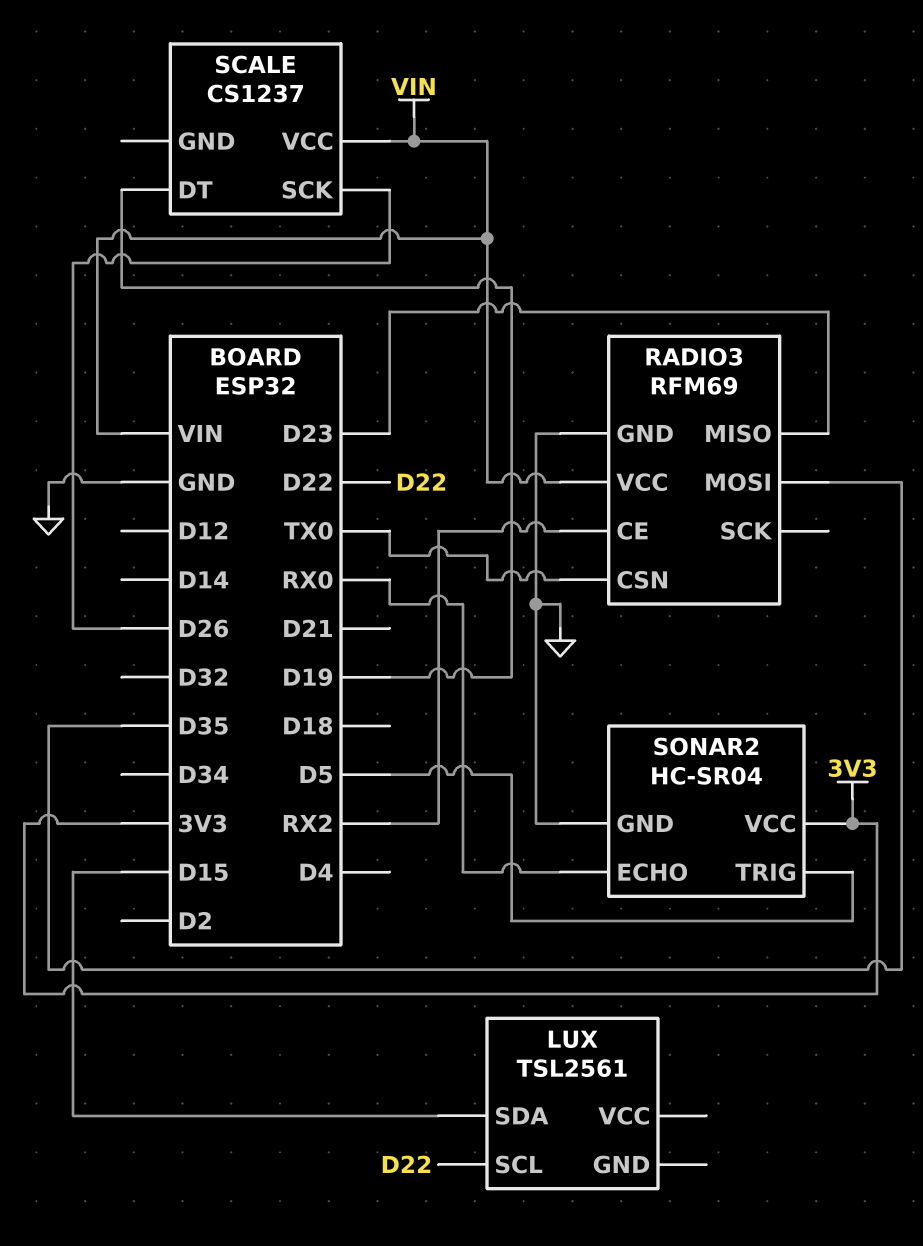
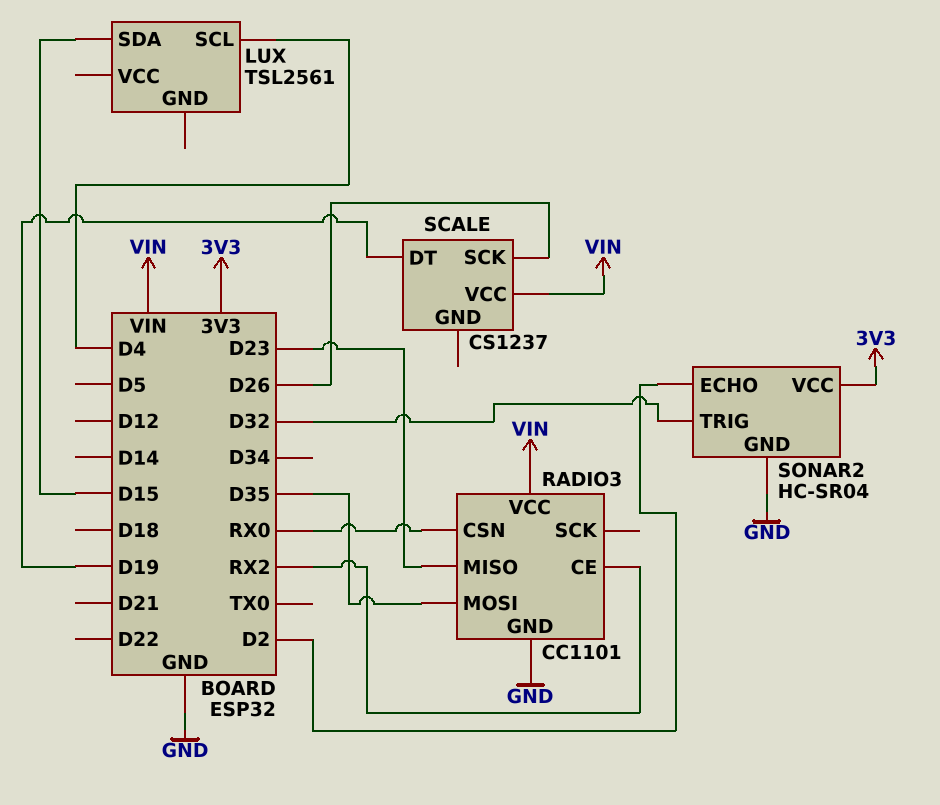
LUX pin SCL: D22 -> D4
RADIO3: RFM69 -> CC1101
RADIO3 pin CSN: TX0 -> RX0
SONAR2 pin ECHO: RX0 -> D2
SONAR2 pin TRIG: D5 -> D32

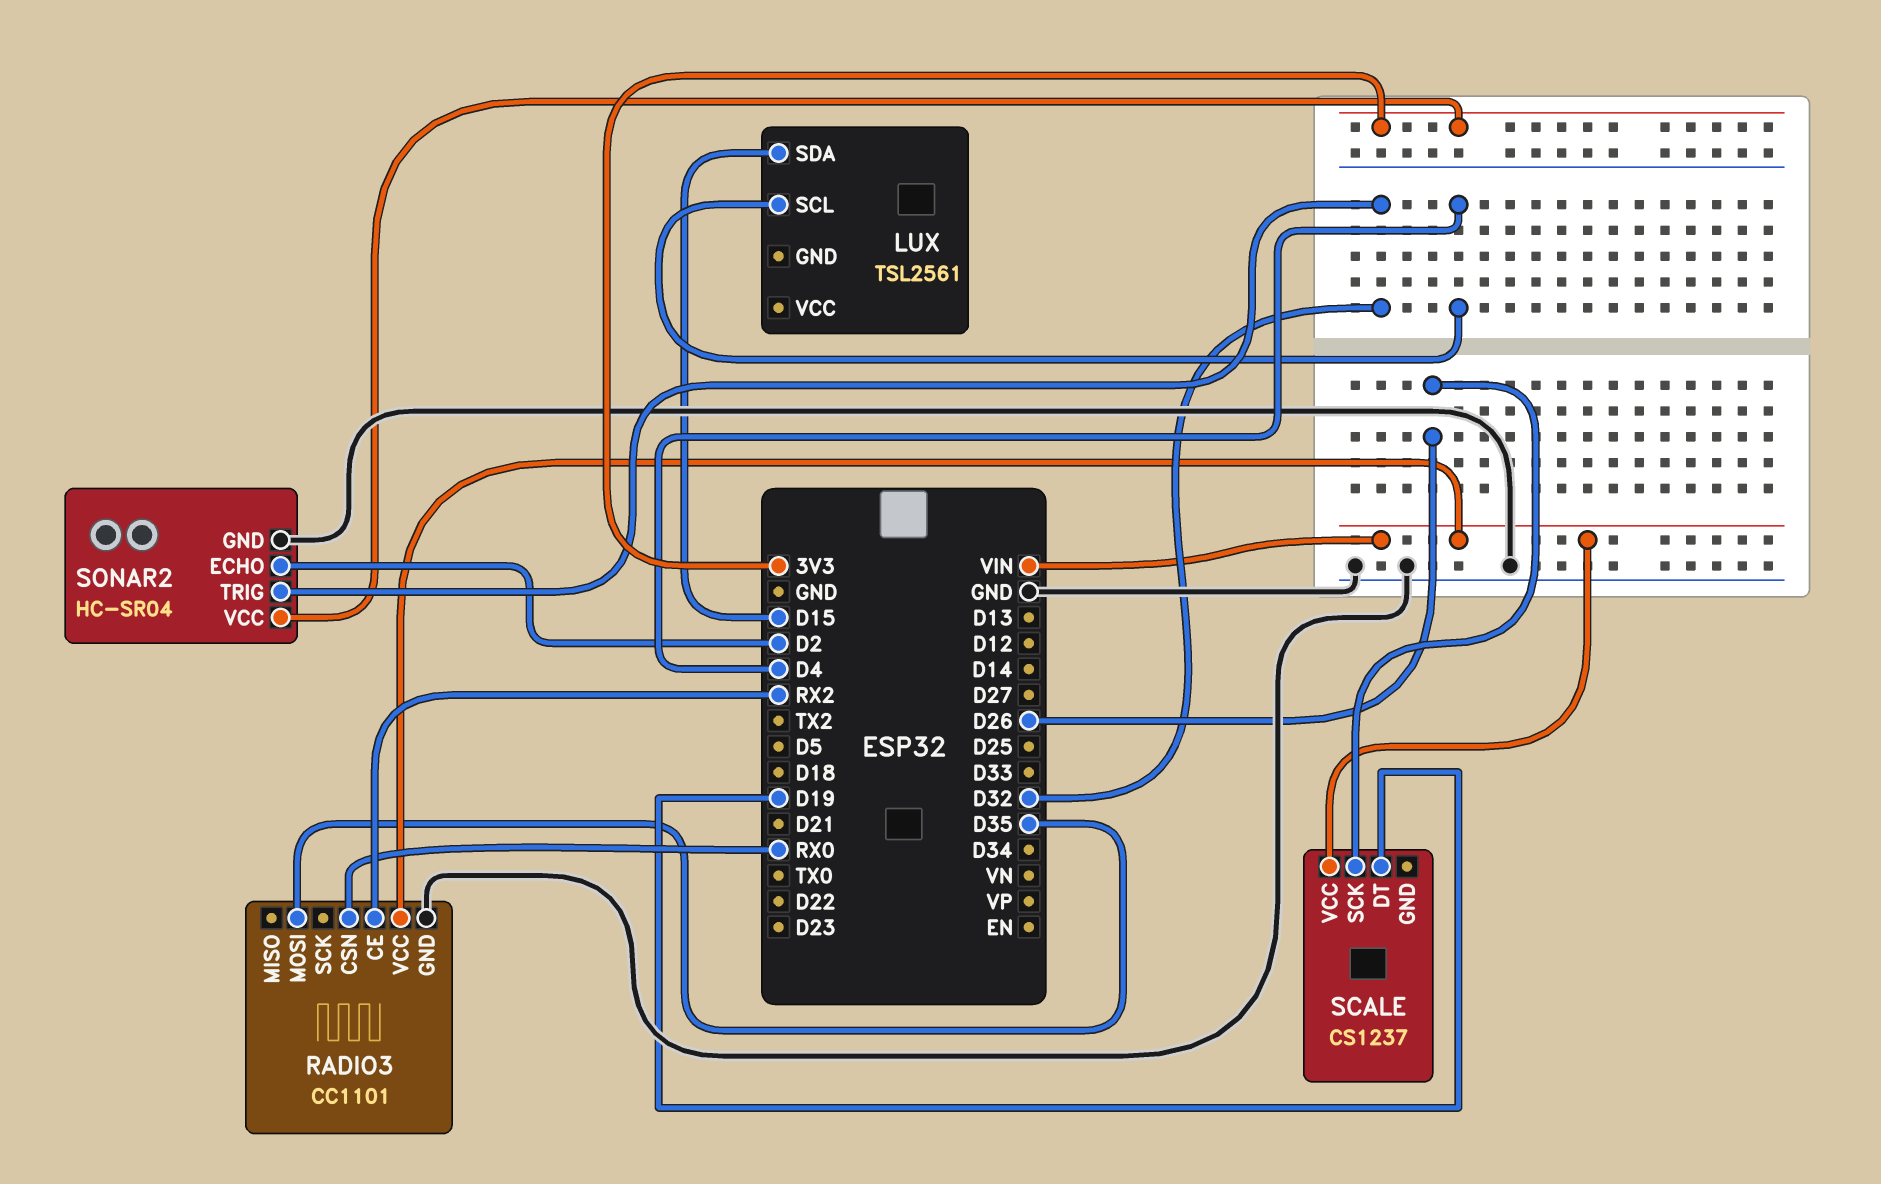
RADIO3 pin MISO: D23 -> none

